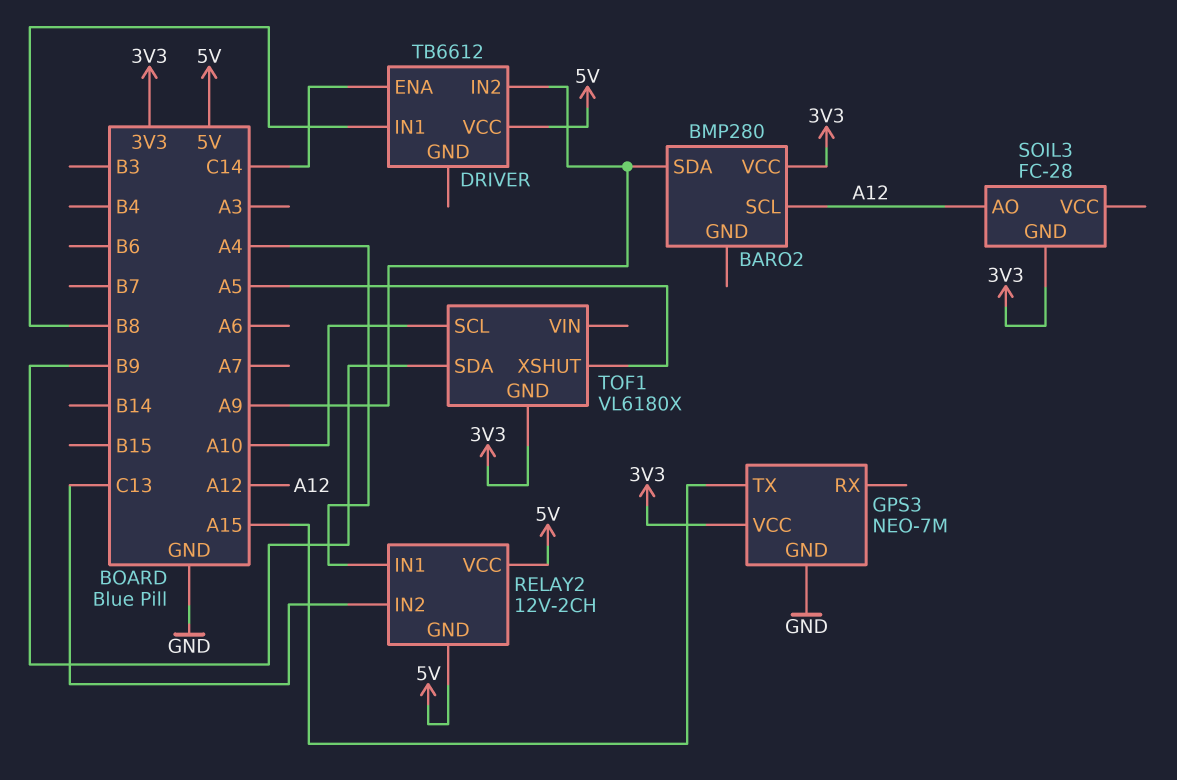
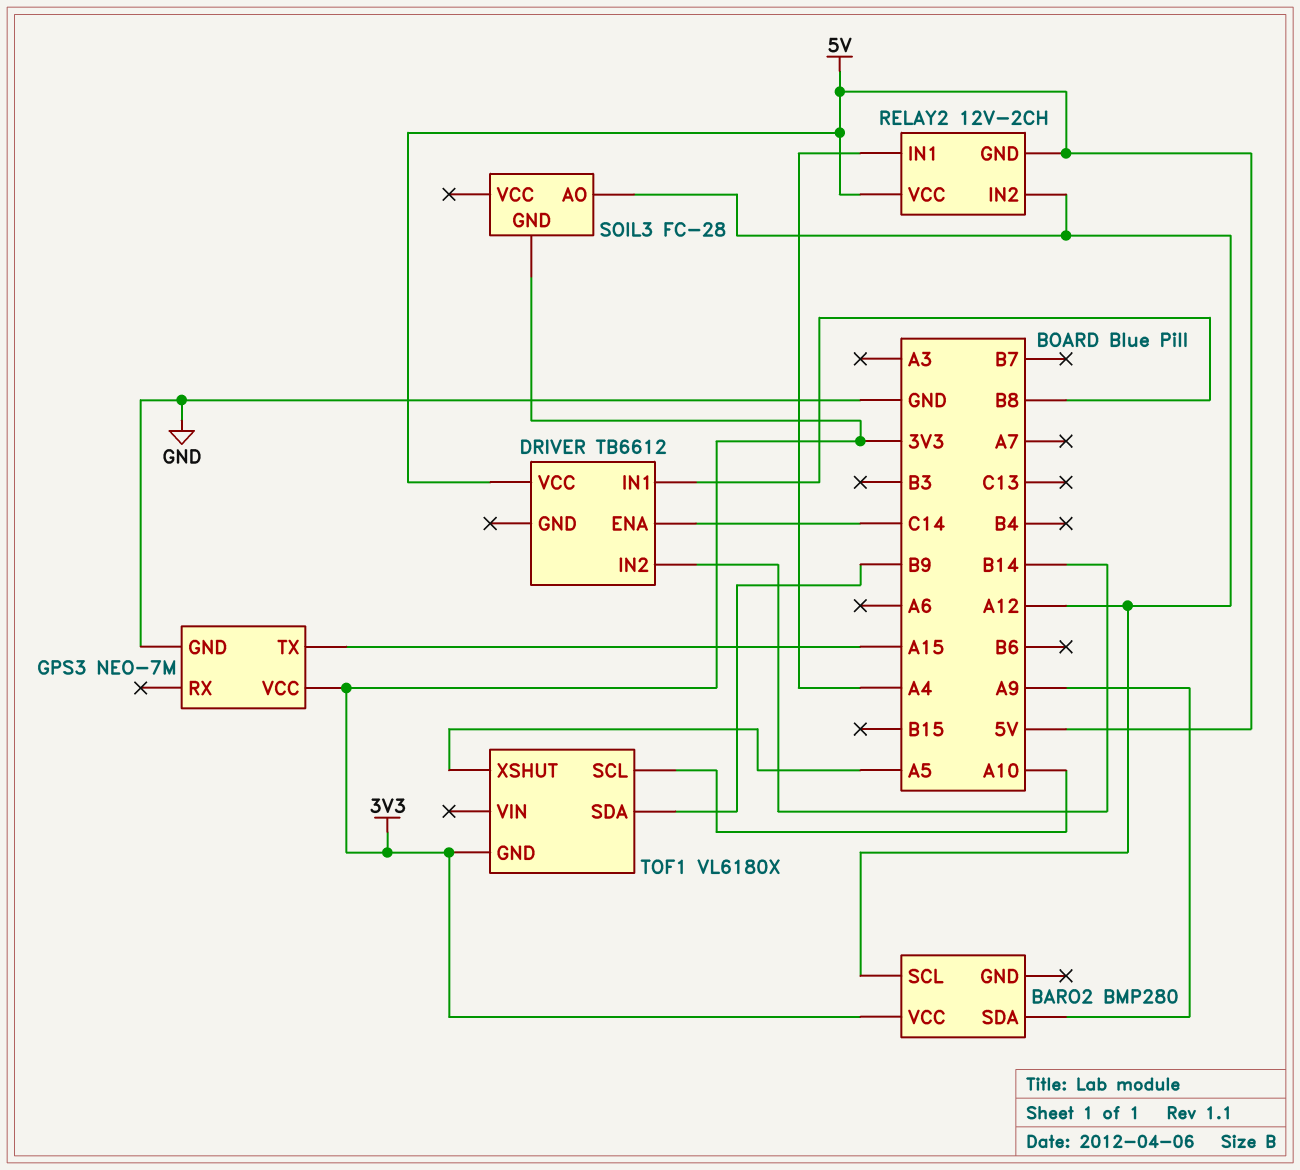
DRIVER pin IN2: A9 -> B14
RELAY2 pin IN2: C13 -> A12

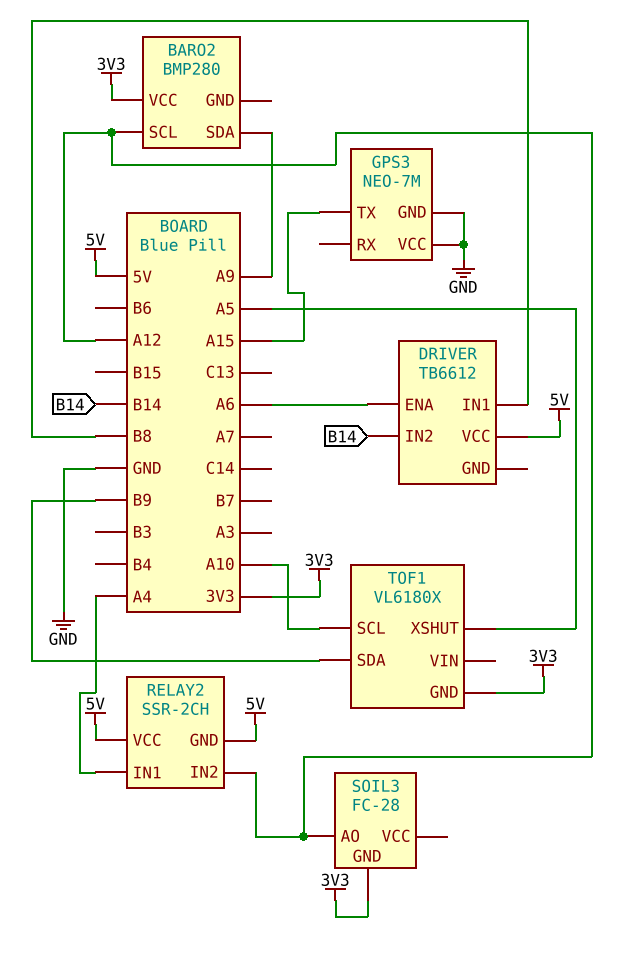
DRIVER pin ENA: C14 -> A6
GPS3 pin VCC: 3V3 -> GND
RELAY2: 12V-2CH -> SSR-2CH

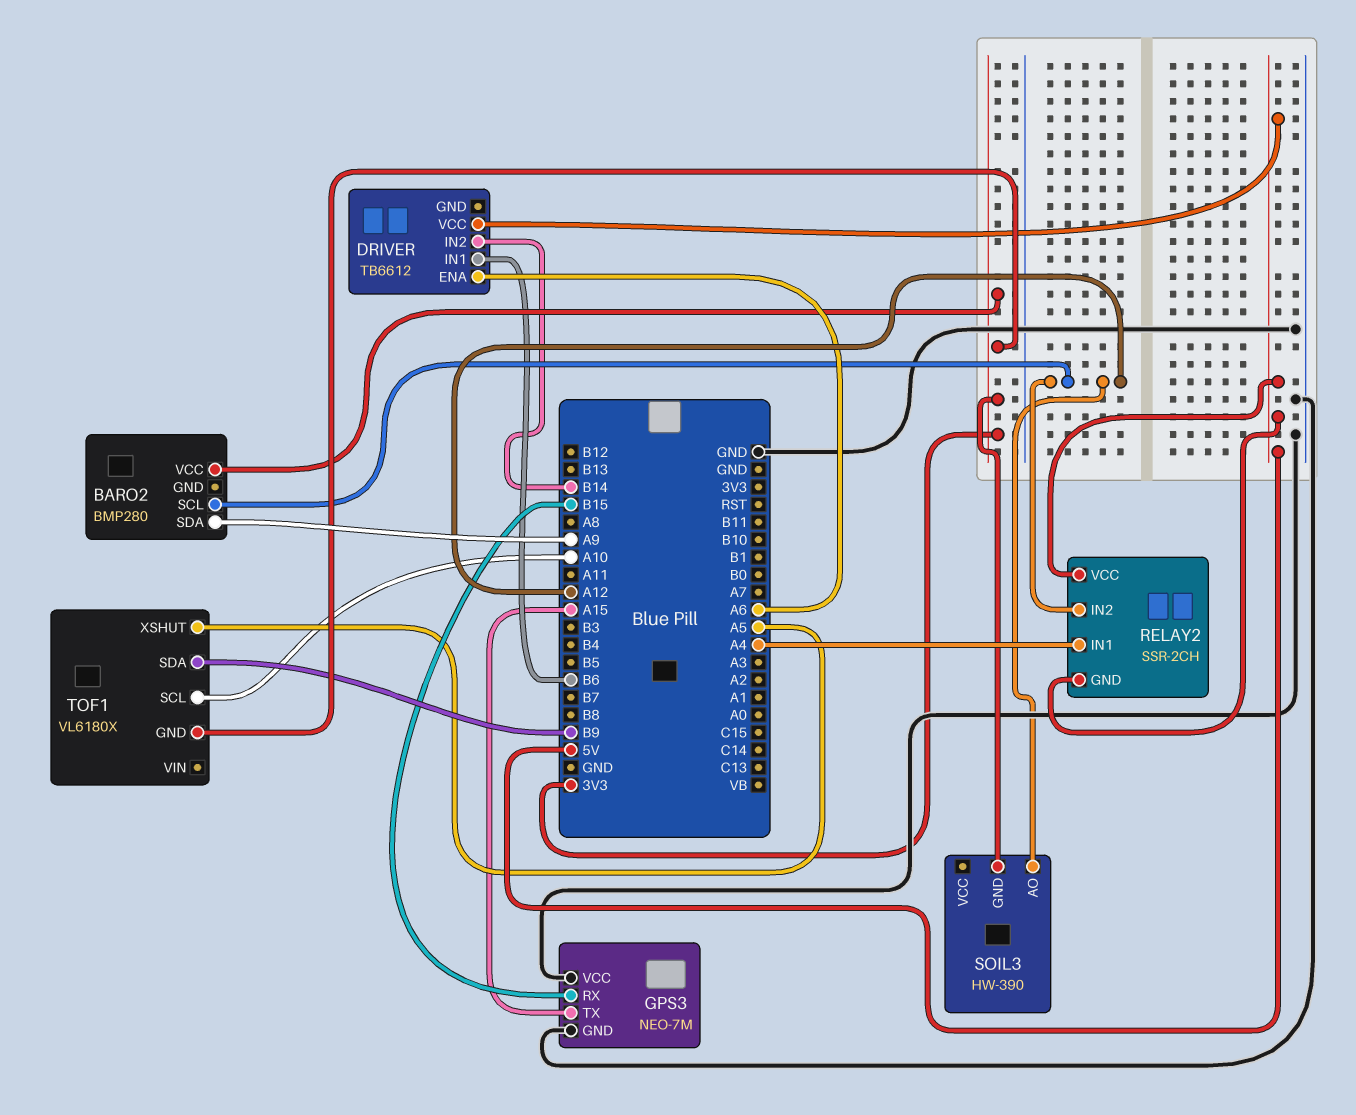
DRIVER pin IN1: B8 -> B6
GPS3 pin RX: none -> B15
SOIL3: FC-28 -> HW-390

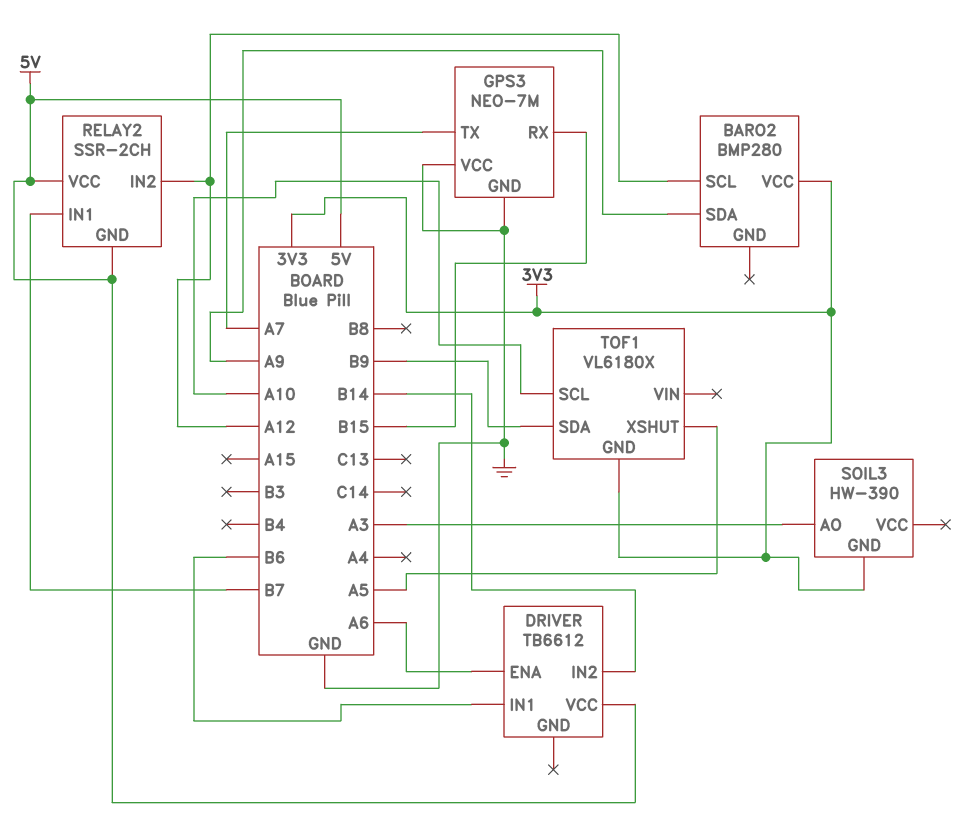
GPS3 pin TX: A15 -> A7
RELAY2 pin IN1: A4 -> B7
SOIL3 pin AO: A12 -> A3

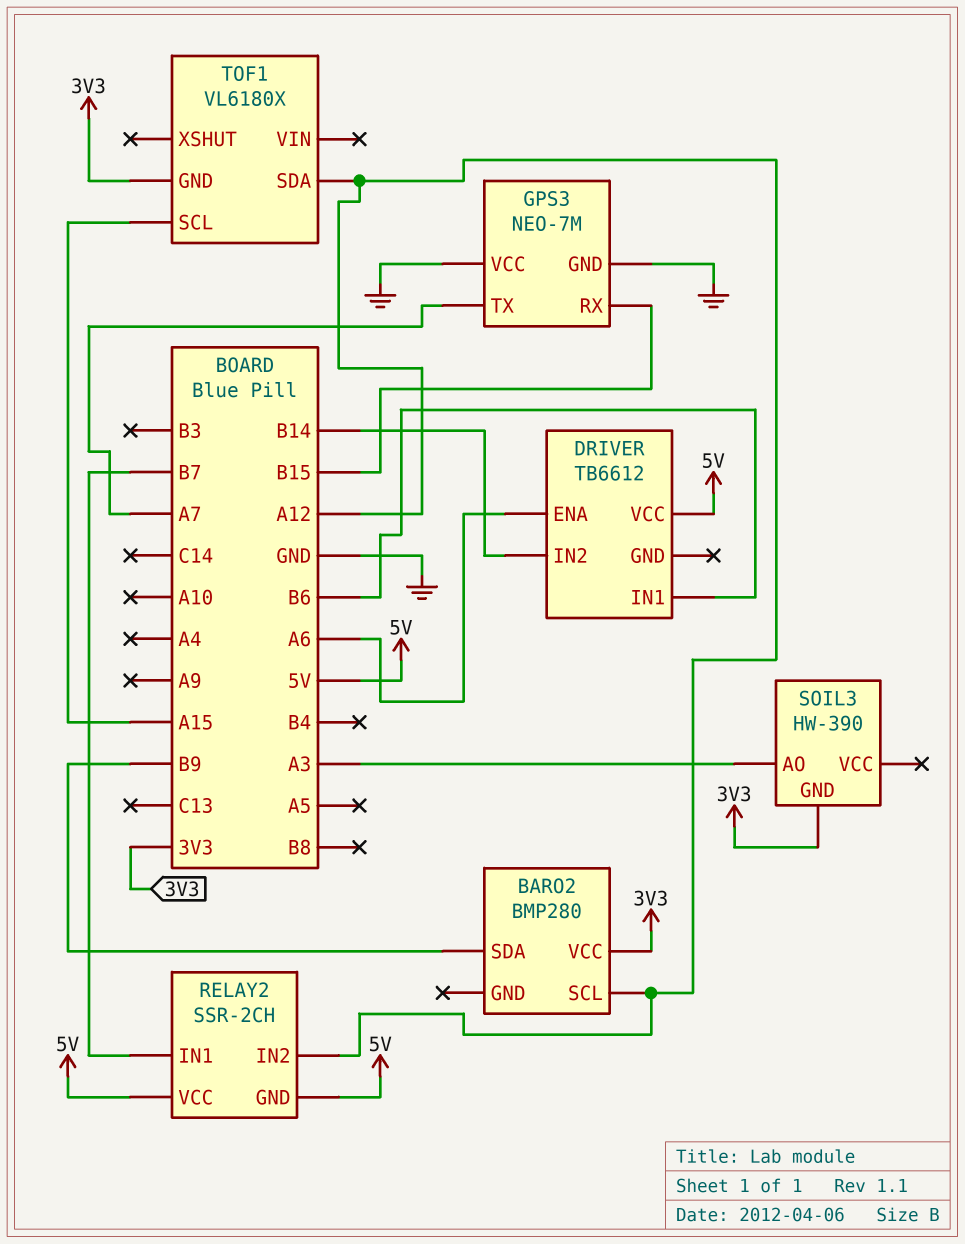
BARO2 pin SDA: A9 -> B9
TOF1 pin SCL: A10 -> A15
TOF1 pin SDA: B9 -> A12
TOF1 pin XSHUT: A5 -> none

